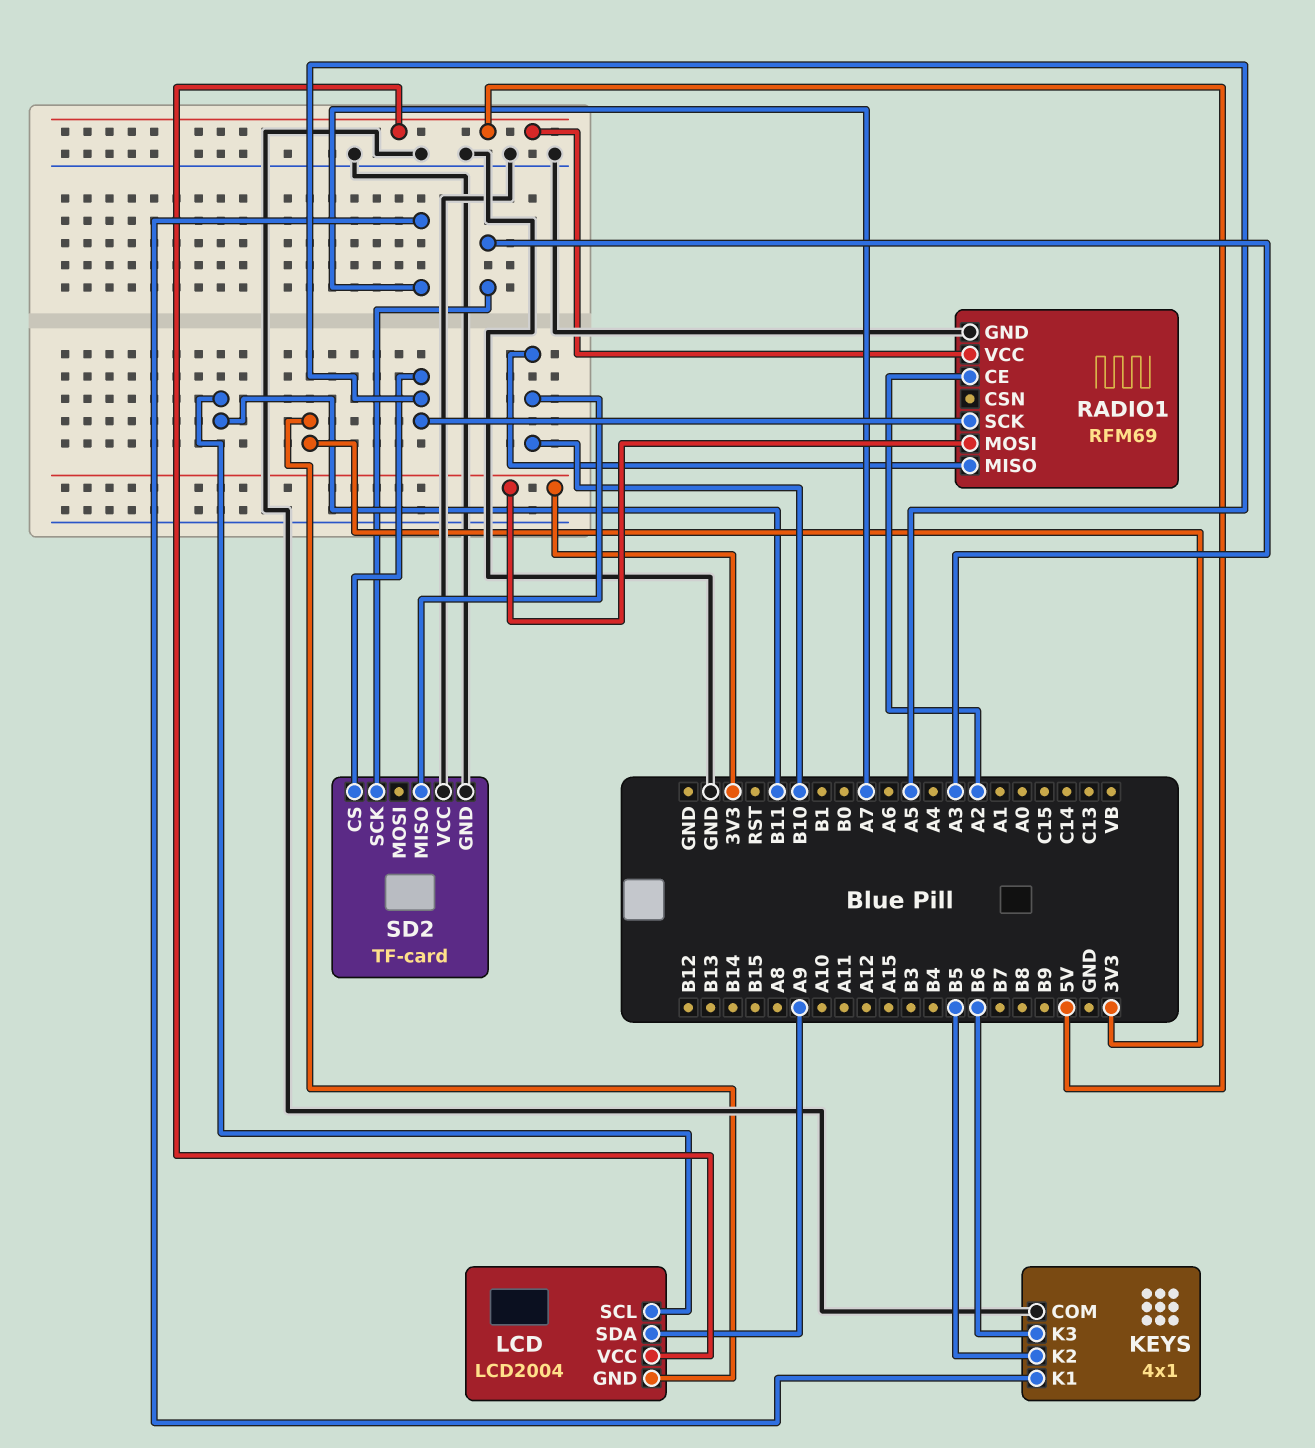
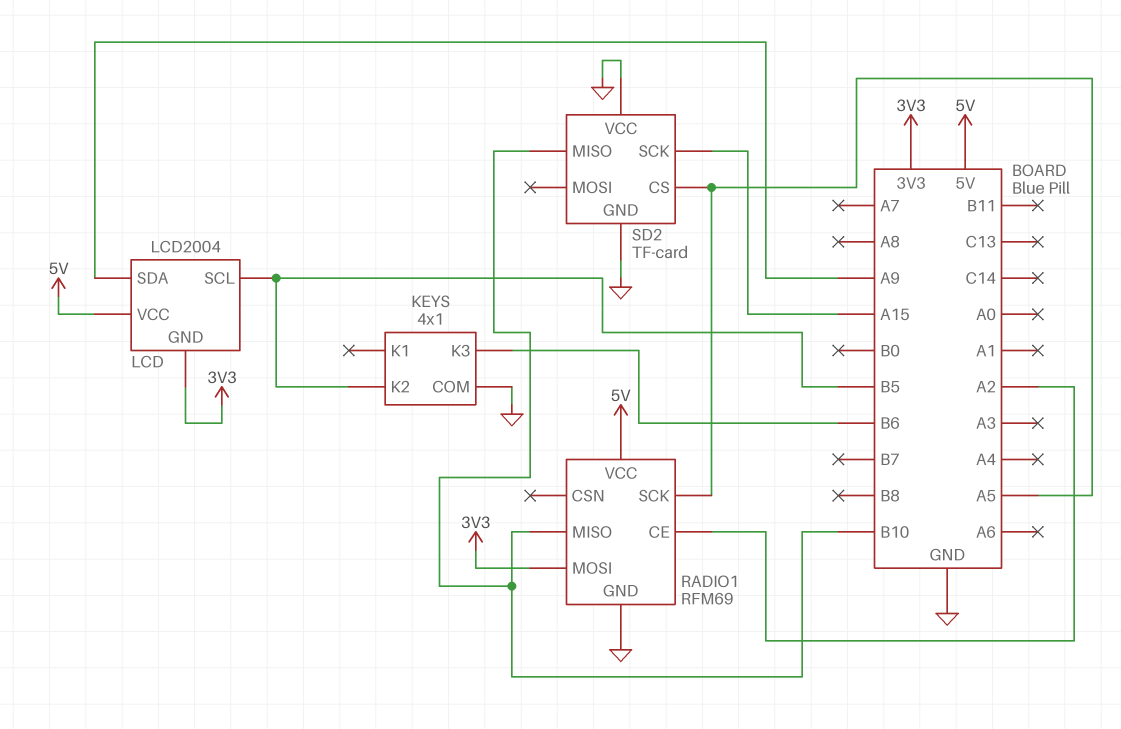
KEYS pin K1: A7 -> none
LCD pin SCL: B11 -> B5
SD2 pin SCK: A3 -> A15

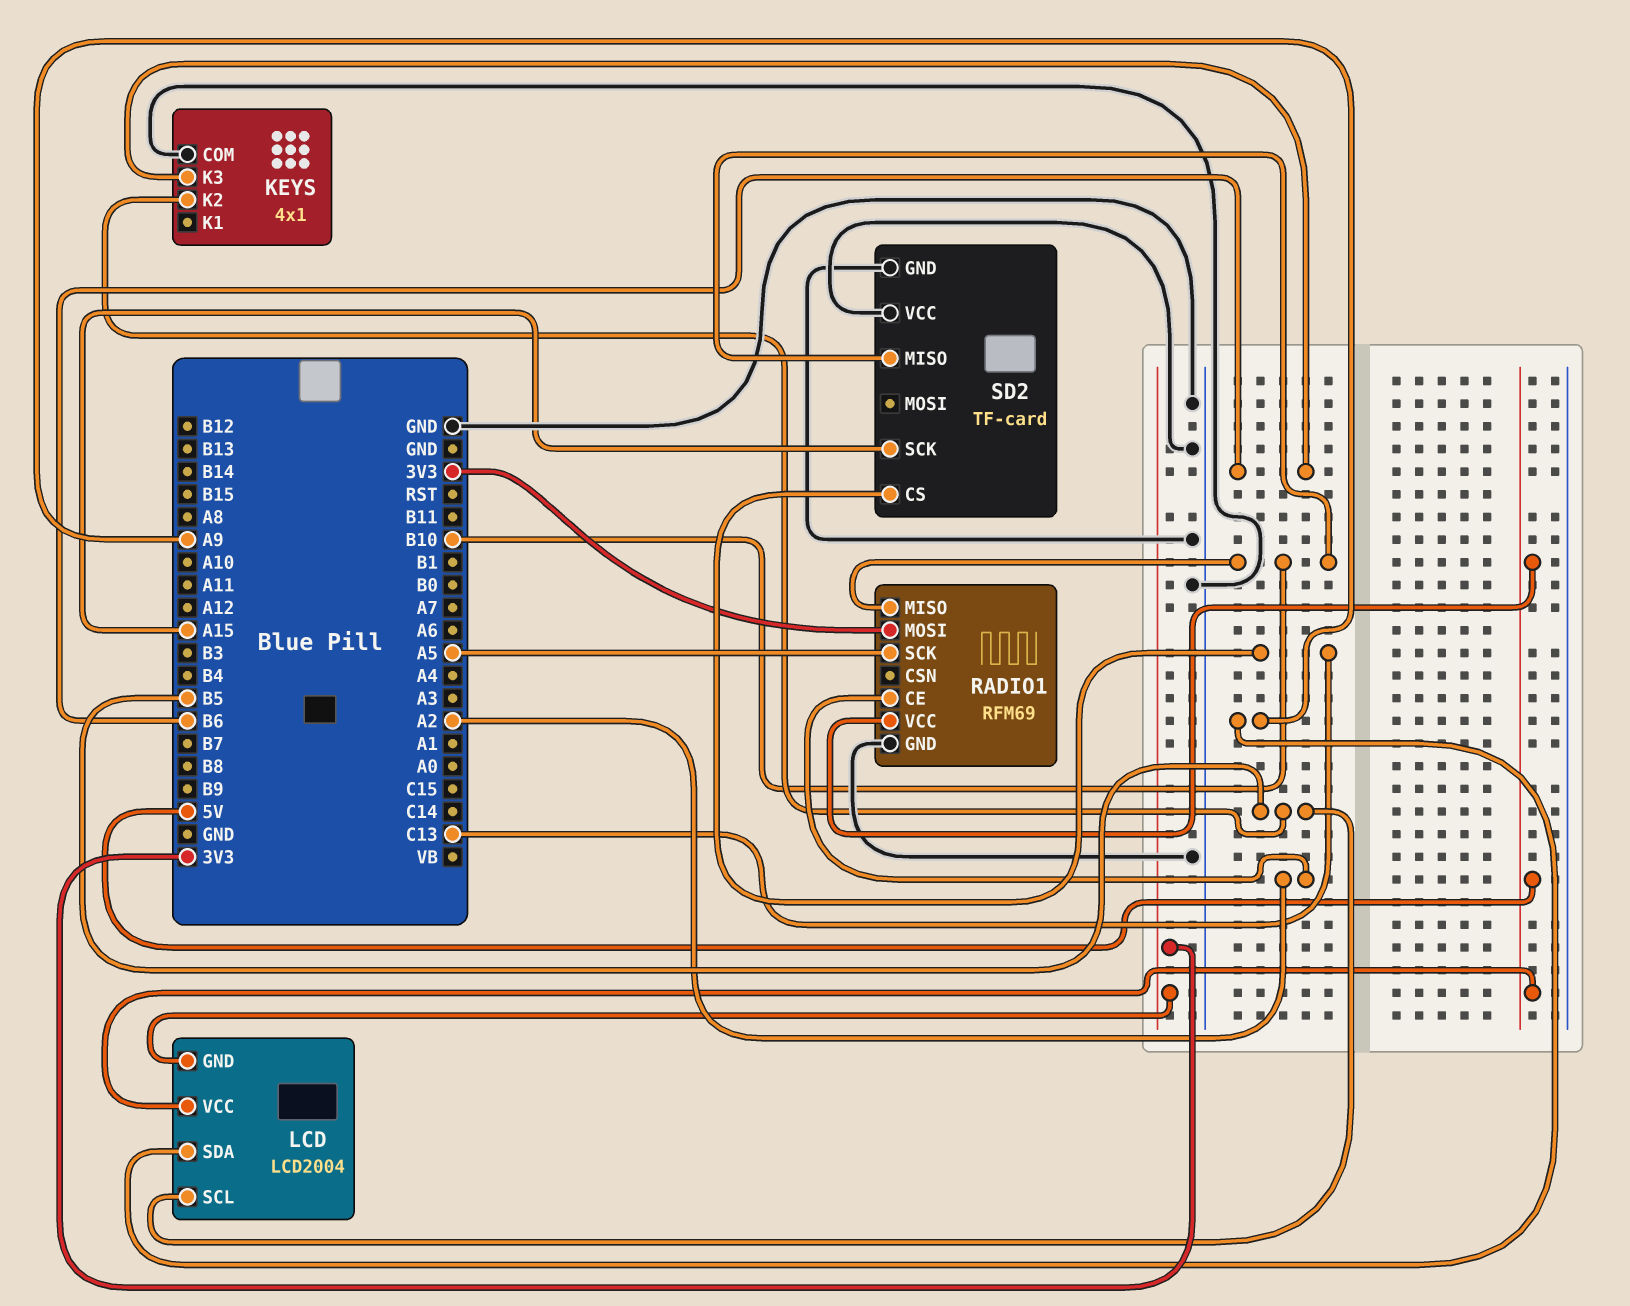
SD2 pin CS: A5 -> C13

